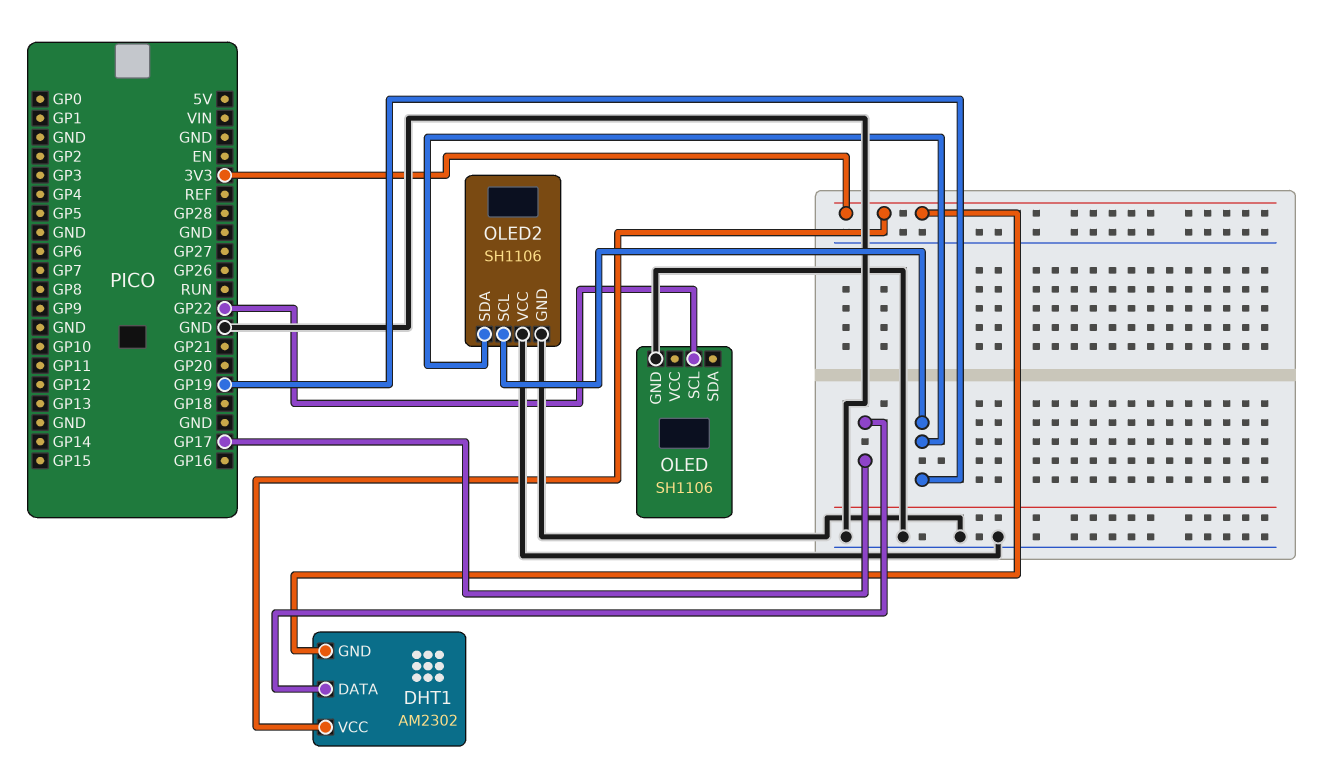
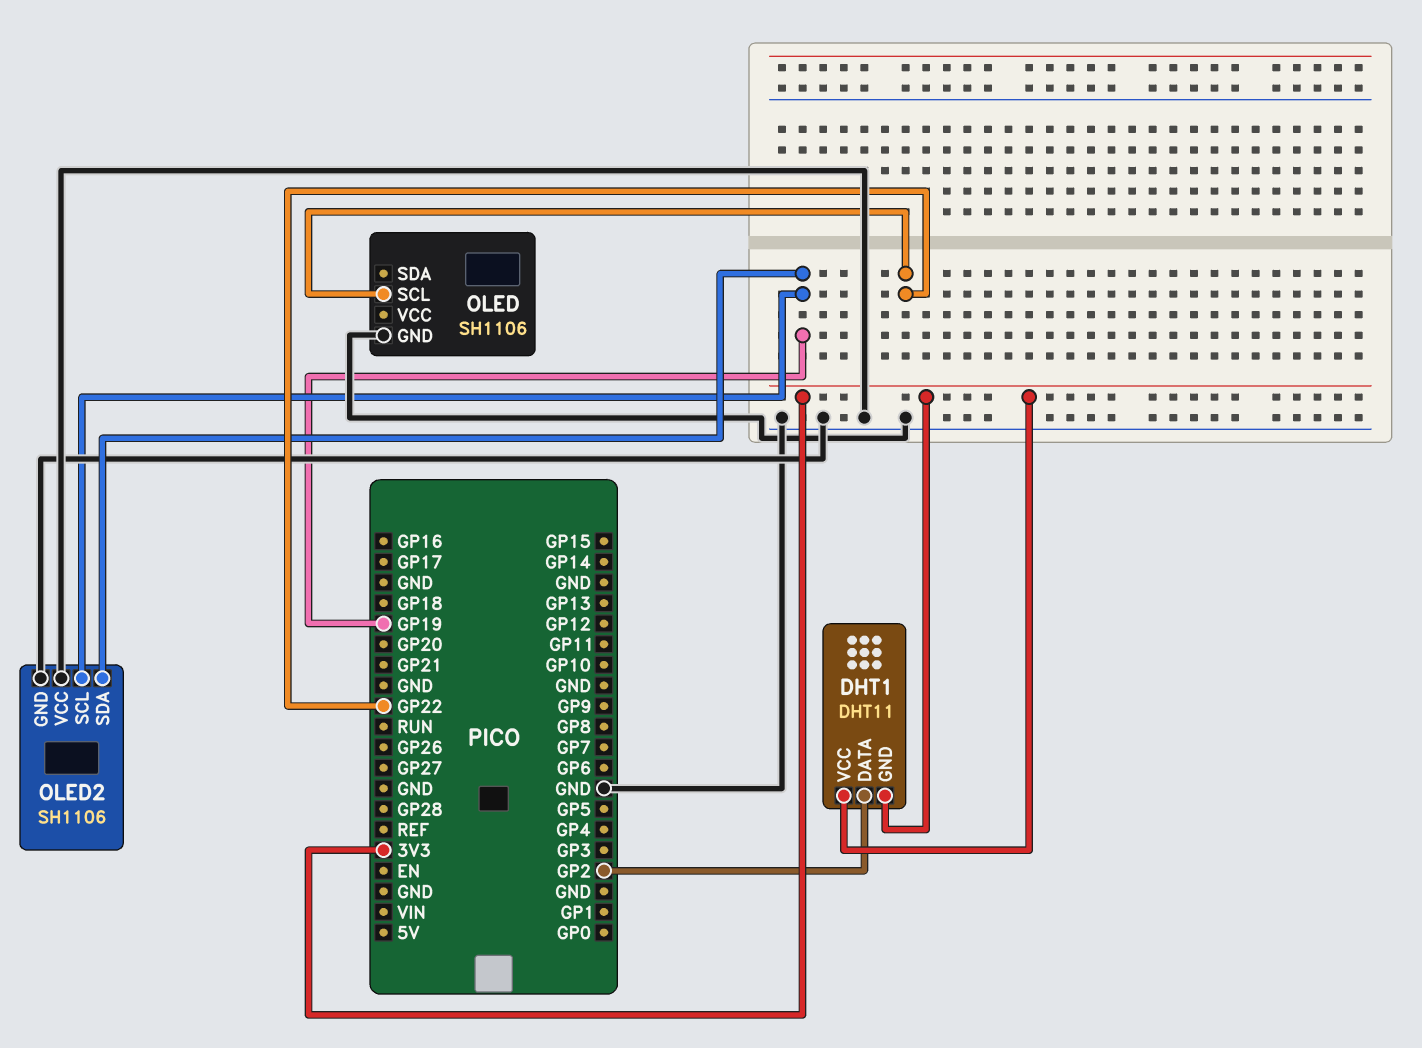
DHT1: AM2302 -> DHT11
DHT1 pin DATA: GP17 -> GP2

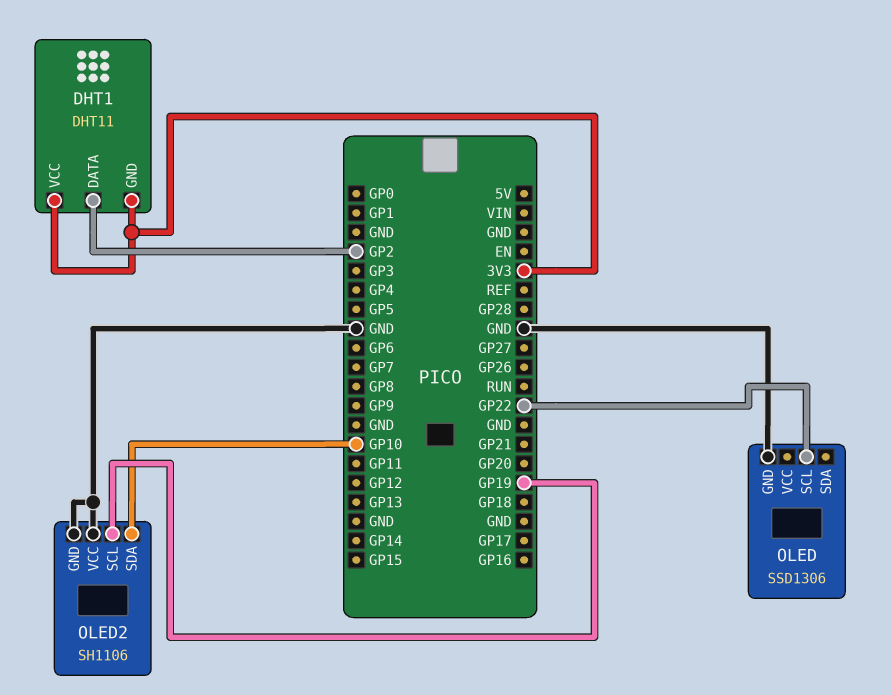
OLED: SH1106 -> SSD1306
OLED2 pin SDA: GP19 -> GP10

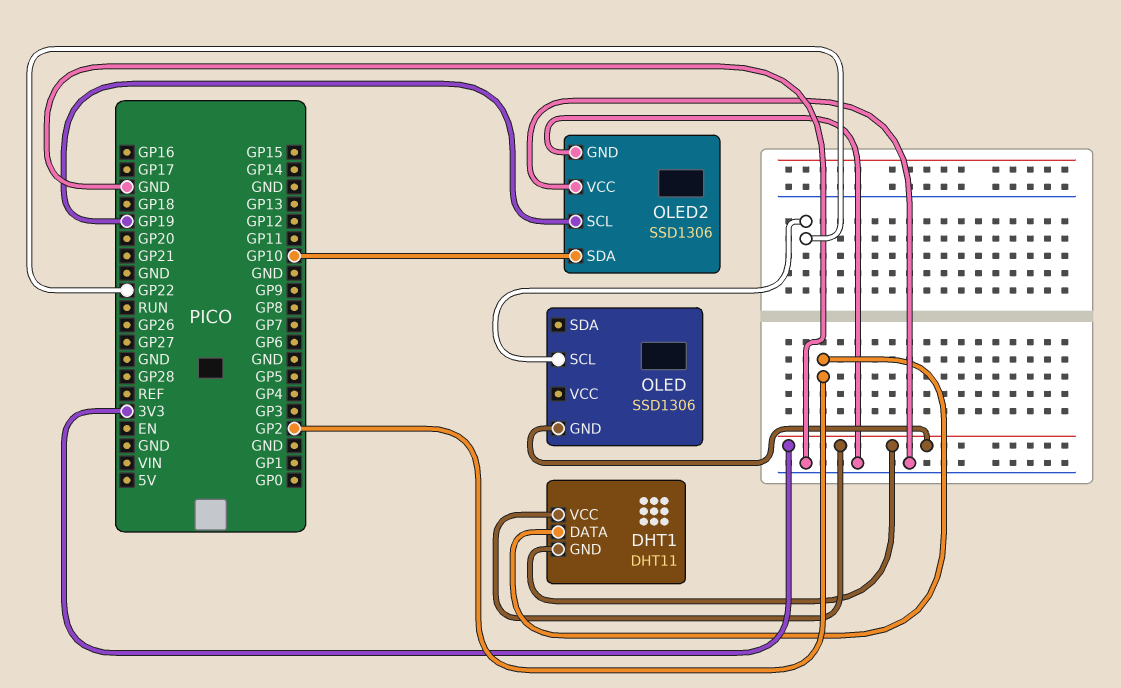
OLED pin GND: GND -> 3V3
OLED2: SH1106 -> SSD1306

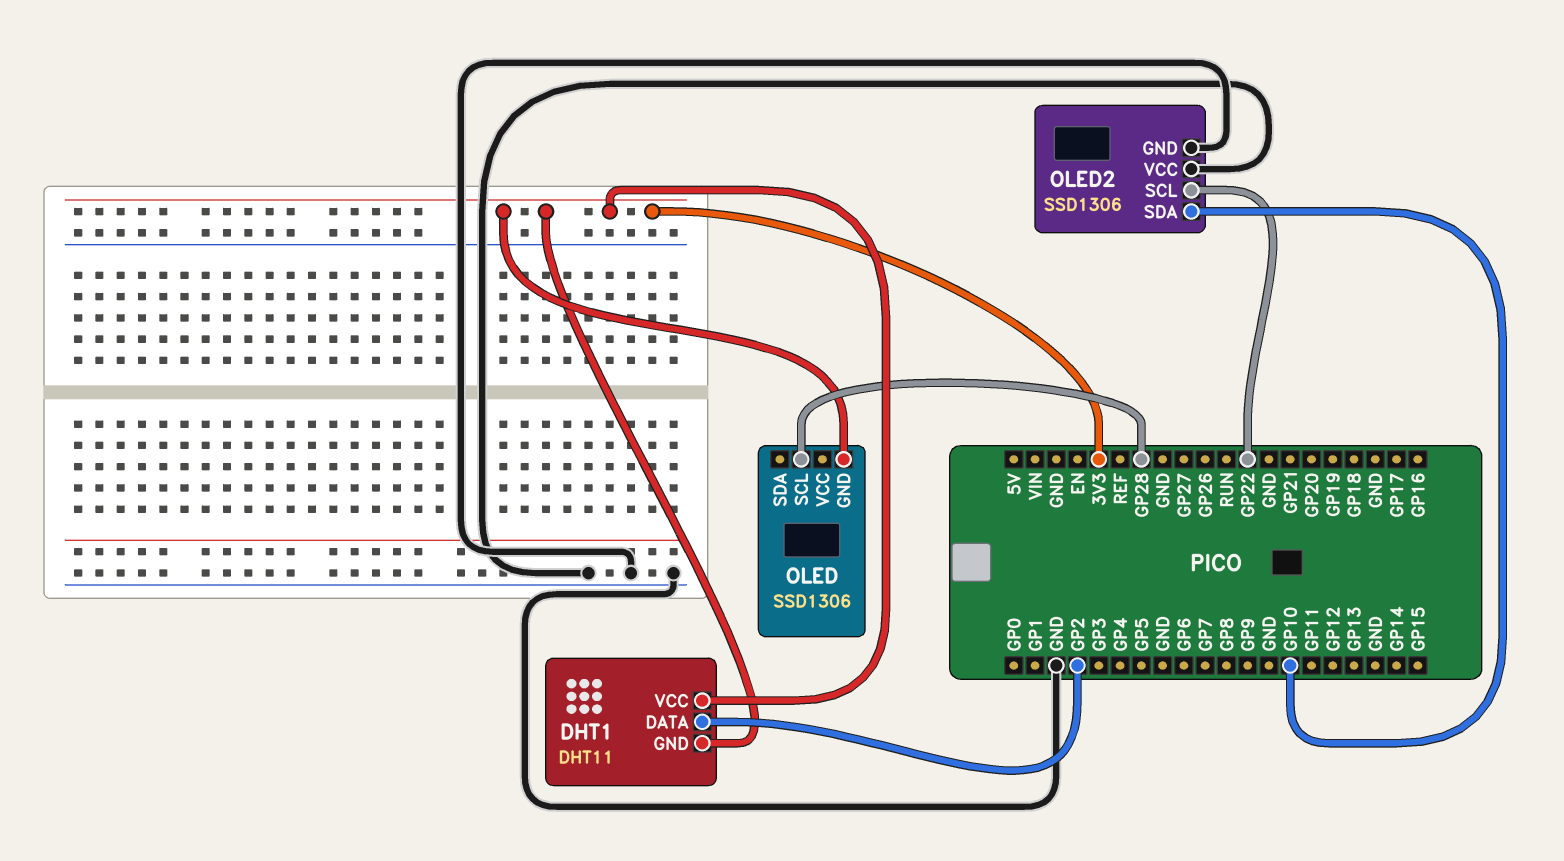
OLED pin SCL: GP22 -> GP28
OLED2 pin SCL: GP19 -> GP22

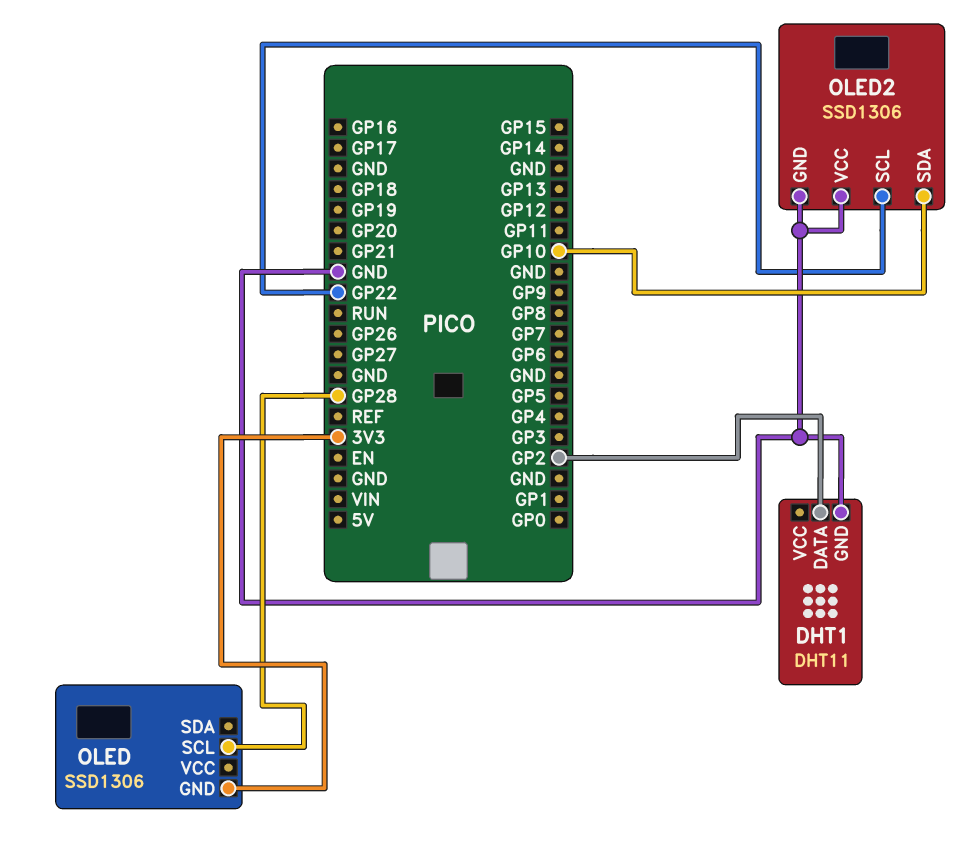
DHT1 pin GND: 3V3 -> GND
DHT1 pin VCC: 3V3 -> none

